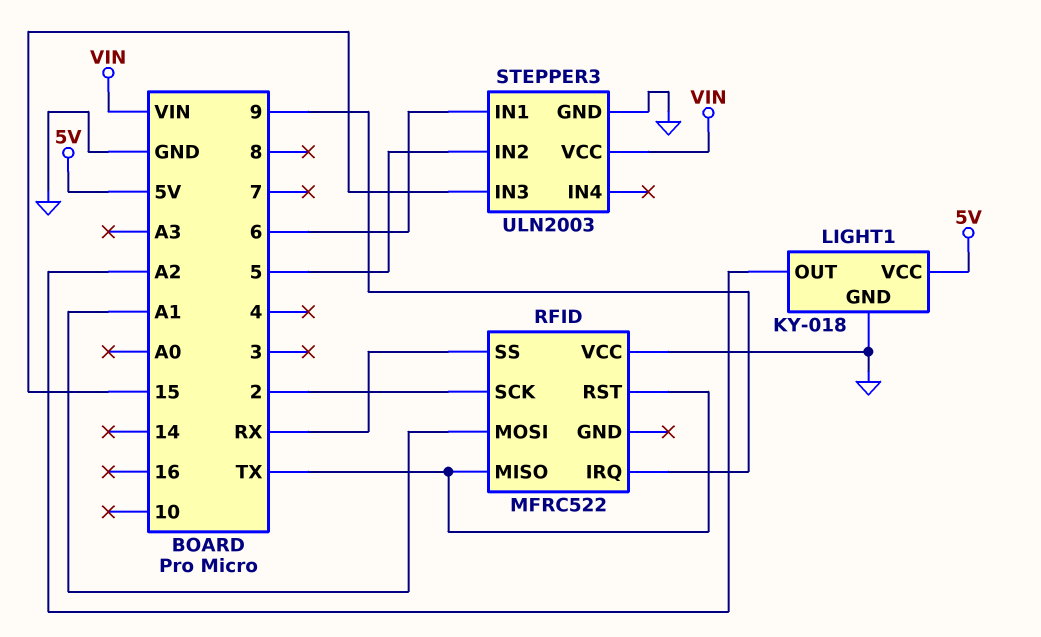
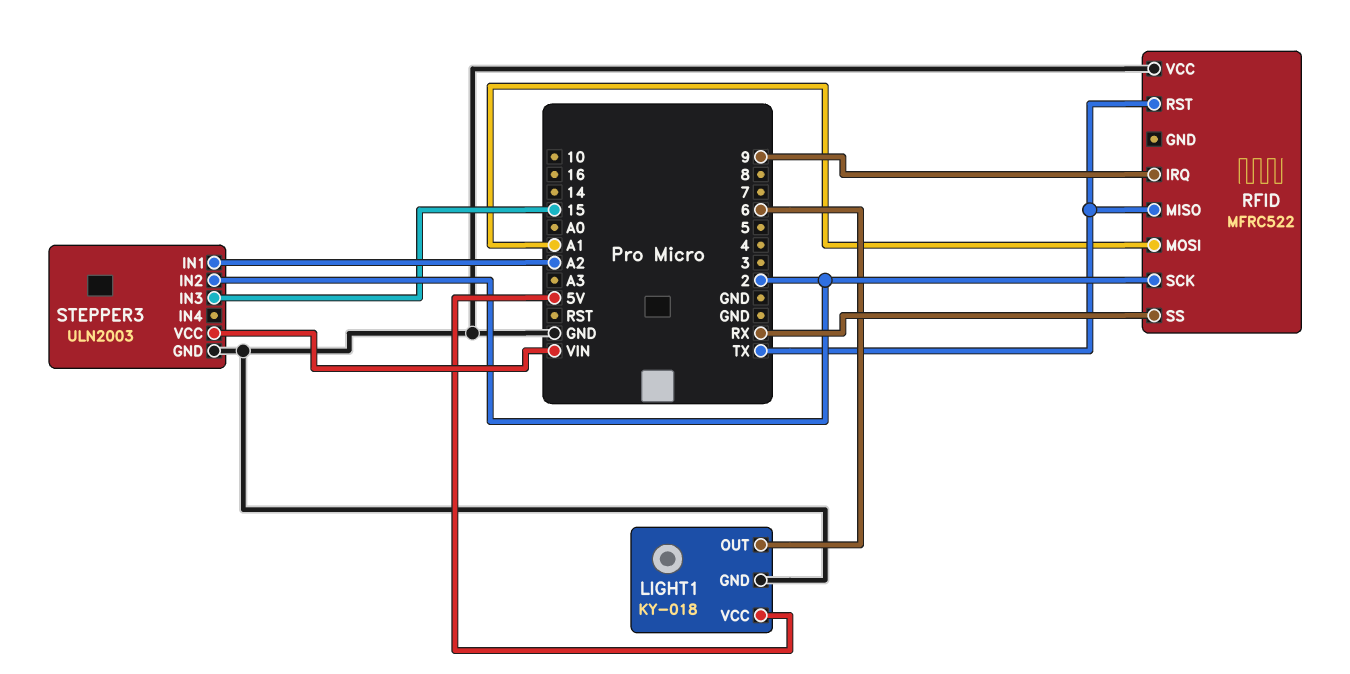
LIGHT1 pin OUT: A2 -> 6
STEPPER3 pin IN1: 6 -> A2
STEPPER3 pin IN2: 5 -> 2

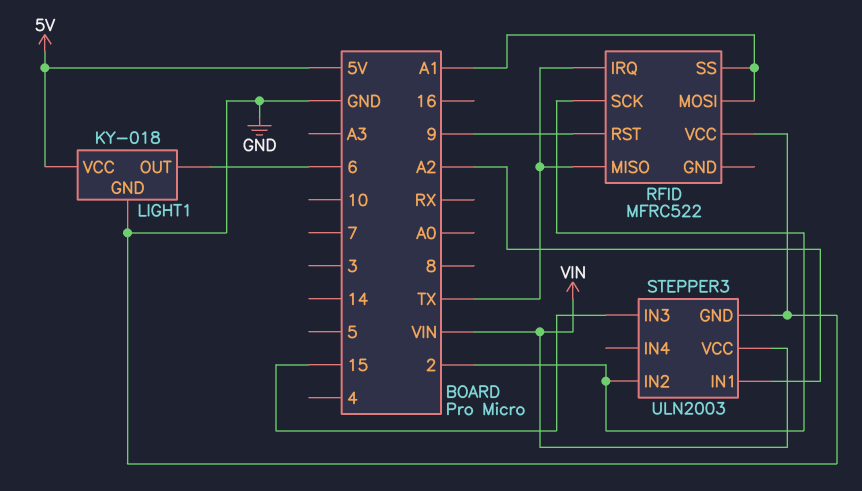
RFID pin IRQ: 9 -> TX
RFID pin RST: TX -> 9
RFID pin SS: RX -> A1

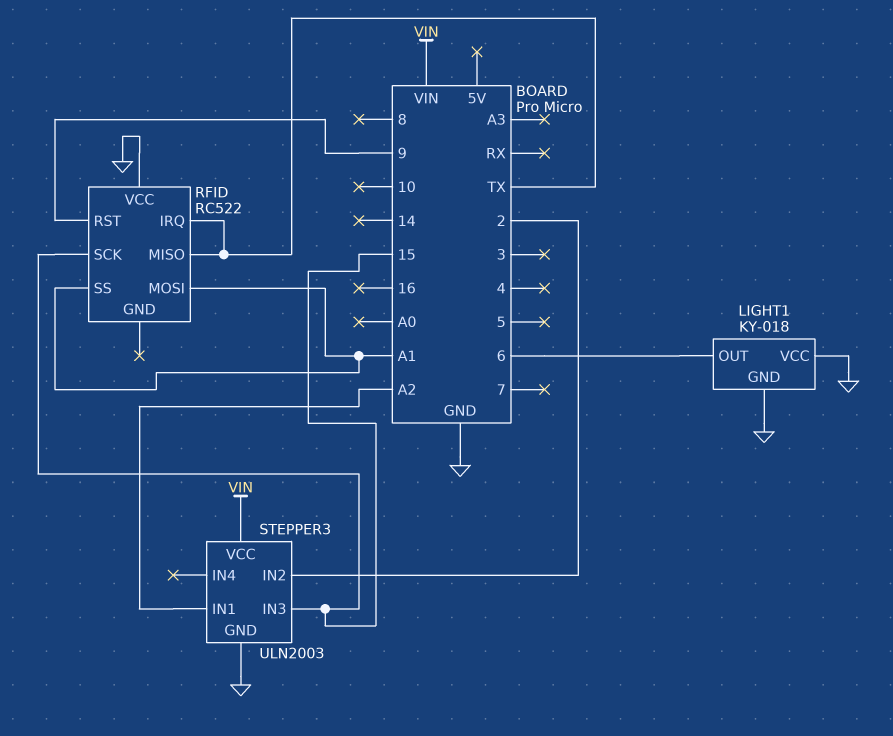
LIGHT1 pin VCC: 5V -> GND
RFID: MFRC522 -> RC522
RFID pin SCK: 2 -> 15

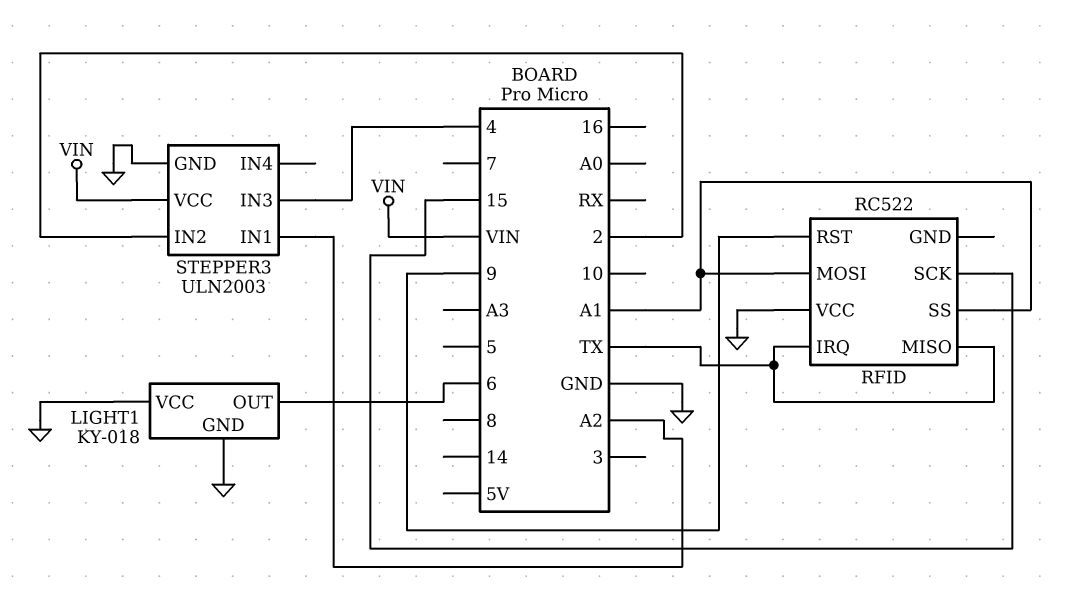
STEPPER3 pin IN3: 15 -> 4

